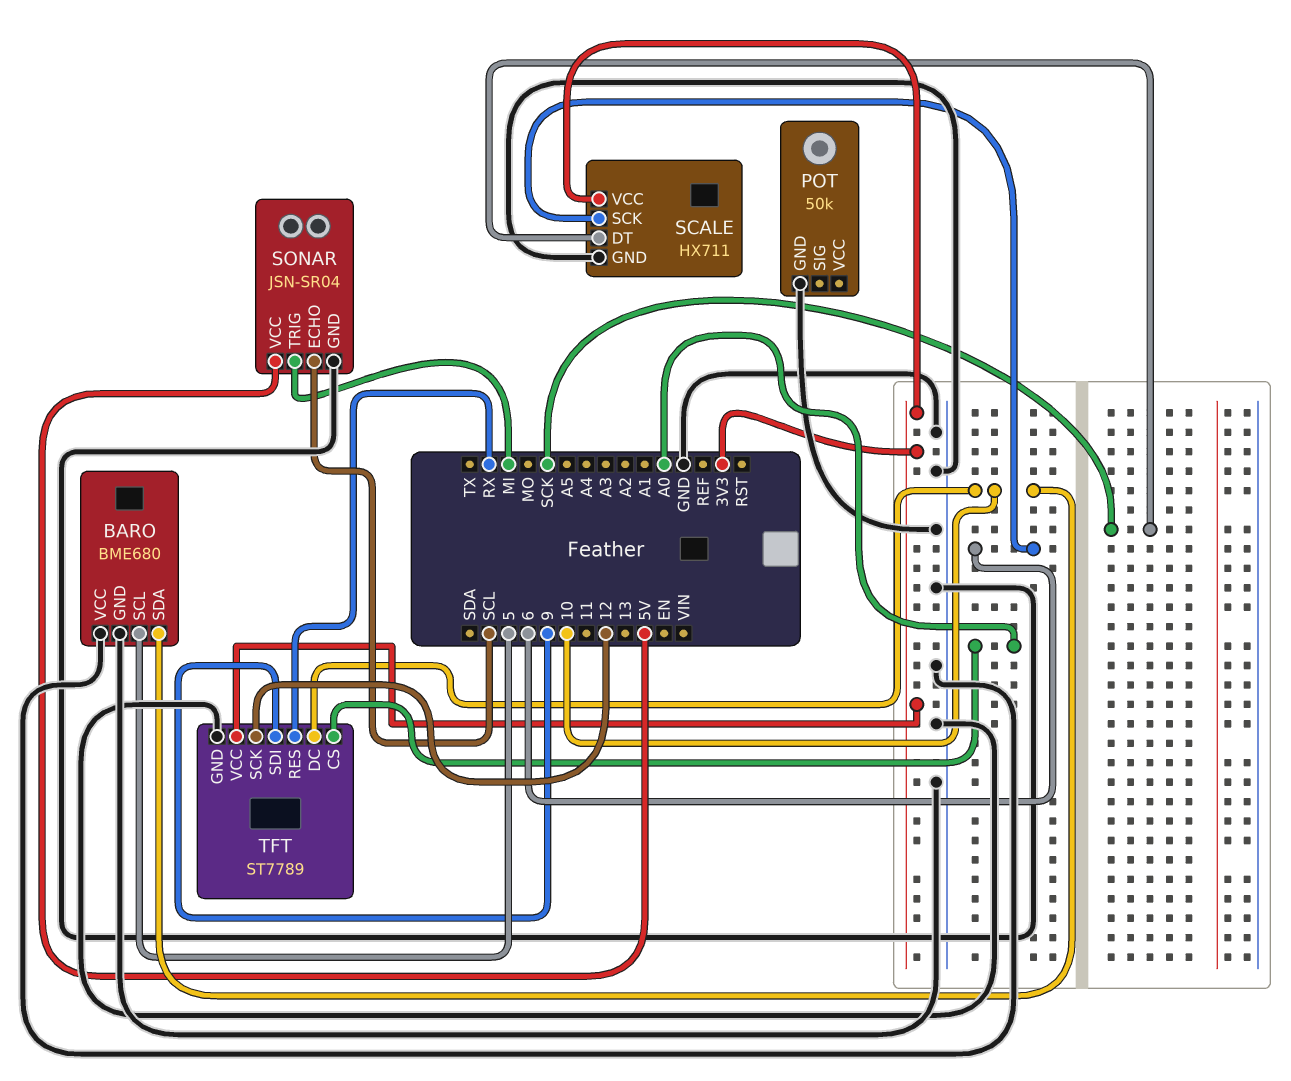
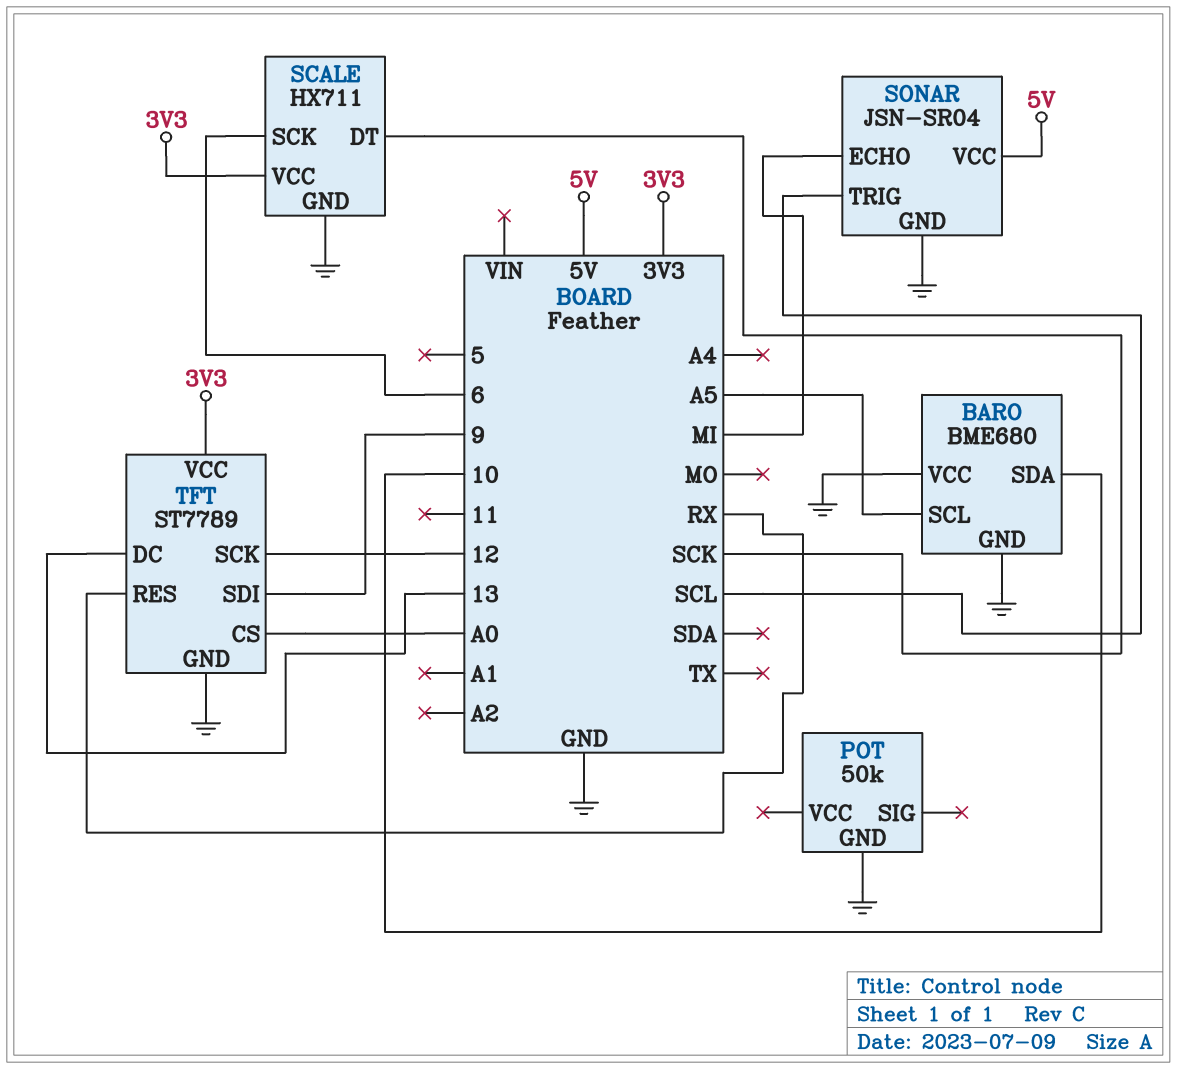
BARO pin SCL: 5 -> A5
SONAR pin ECHO: SCL -> MI
SONAR pin TRIG: MI -> SCL
TFT pin DC: 10 -> 13

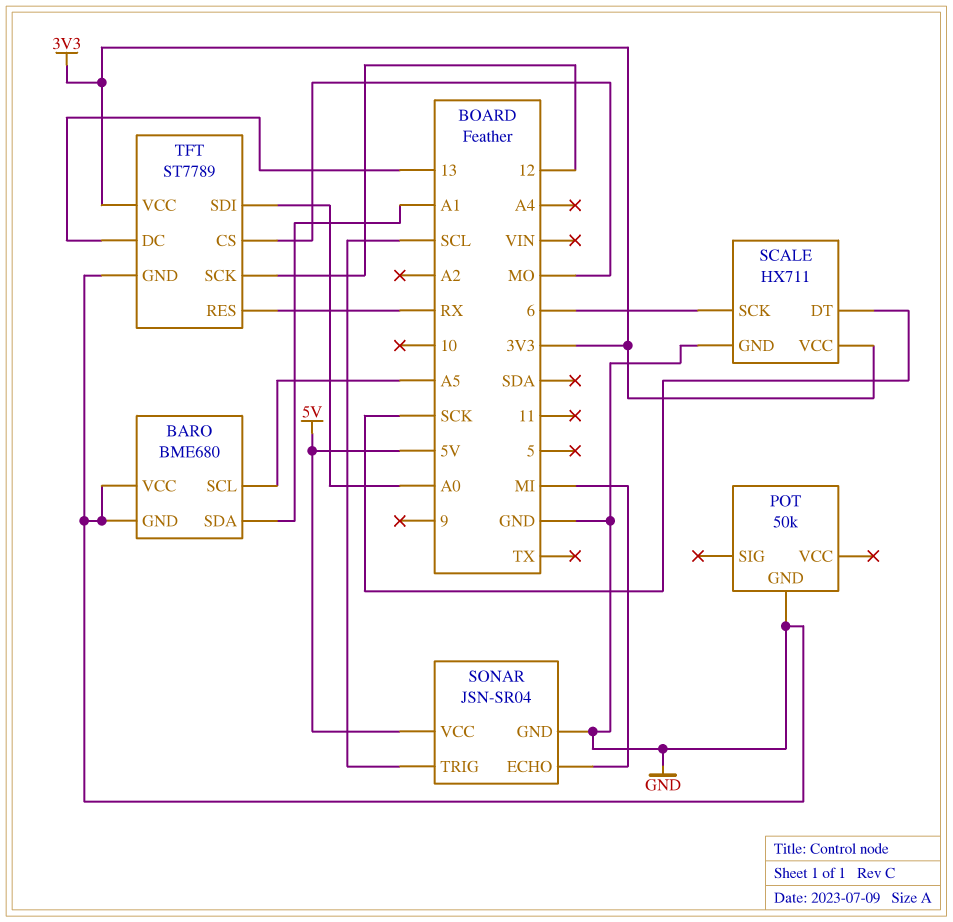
BARO pin SDA: 10 -> A1
TFT pin CS: A0 -> MO
TFT pin SDI: 9 -> A0

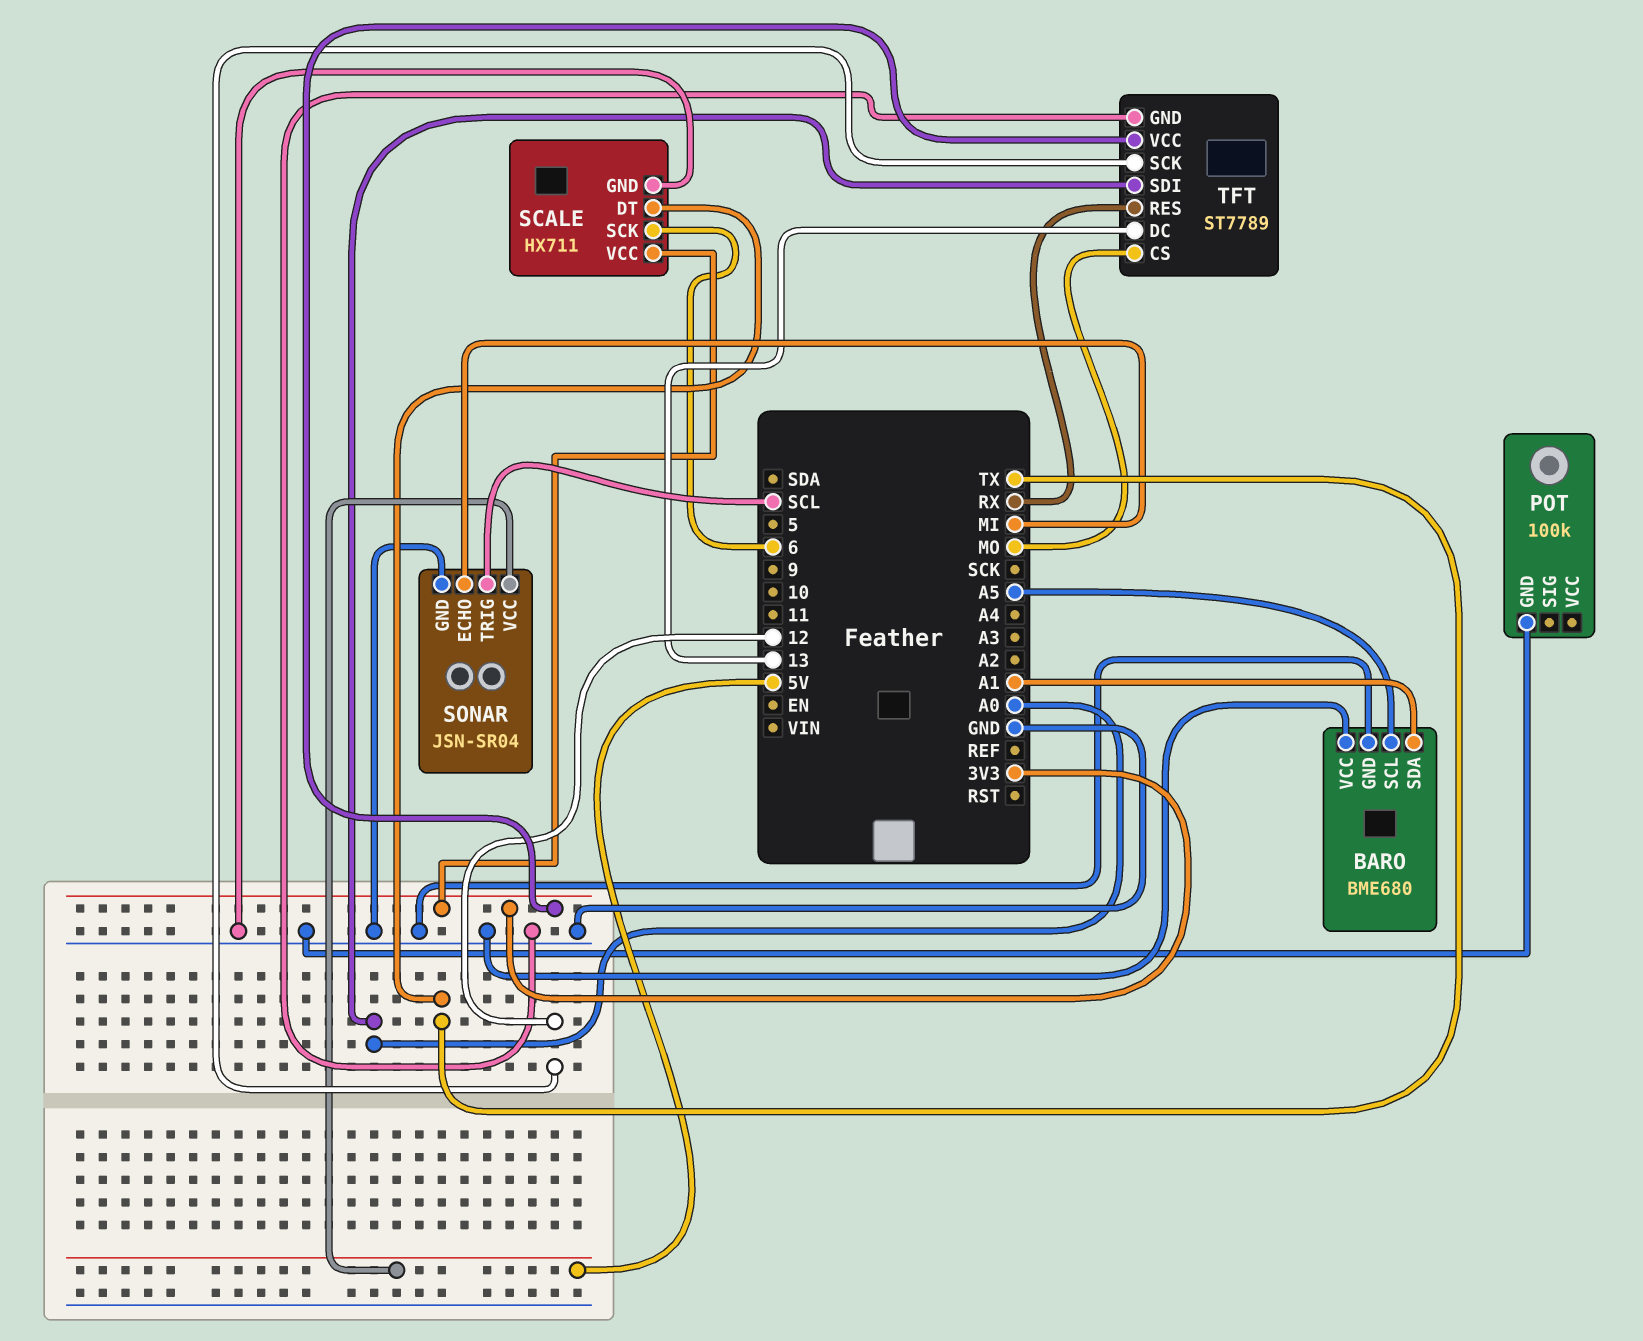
POT: 50k -> 100k
SCALE pin DT: SCK -> TX

